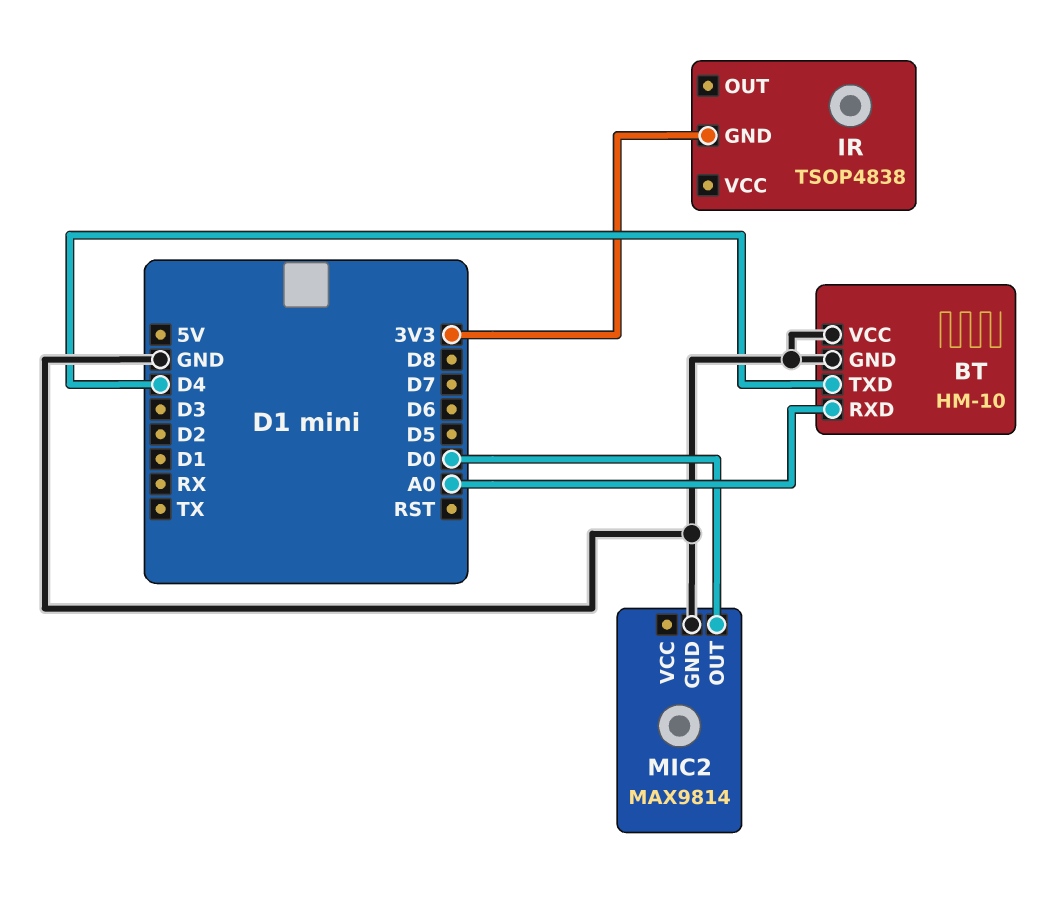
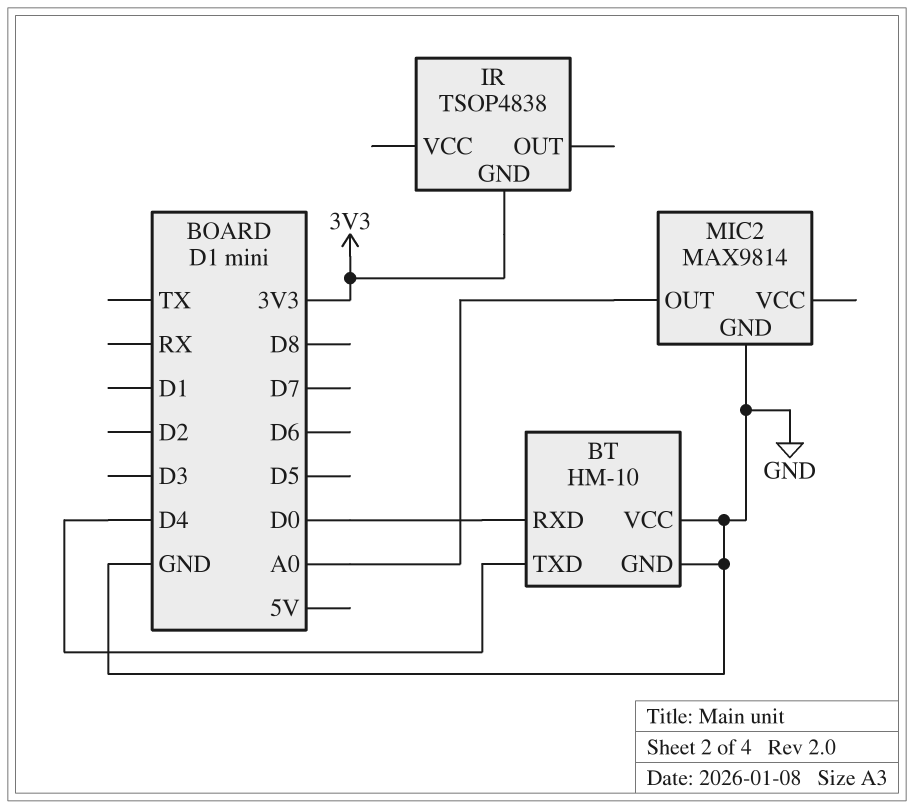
BT pin RXD: A0 -> D0
MIC2 pin OUT: D0 -> A0

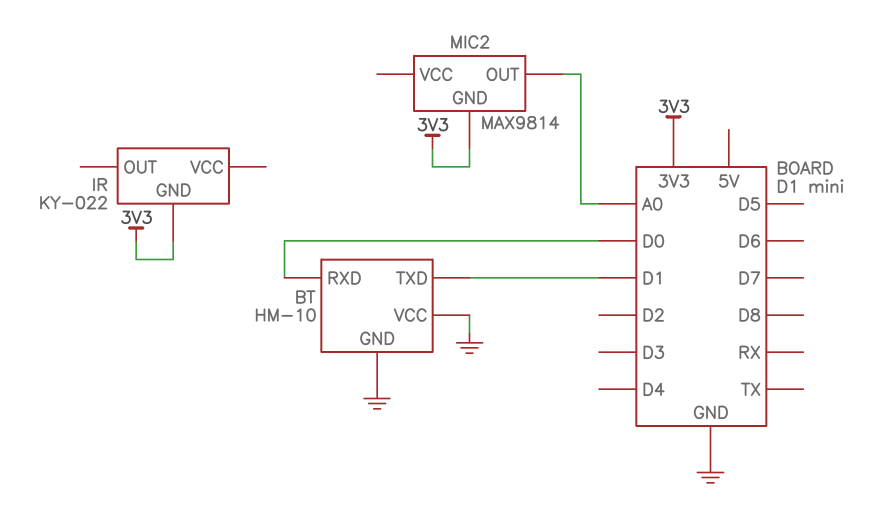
BT pin TXD: D4 -> D1
IR: TSOP4838 -> KY-022
MIC2 pin GND: GND -> 3V3

